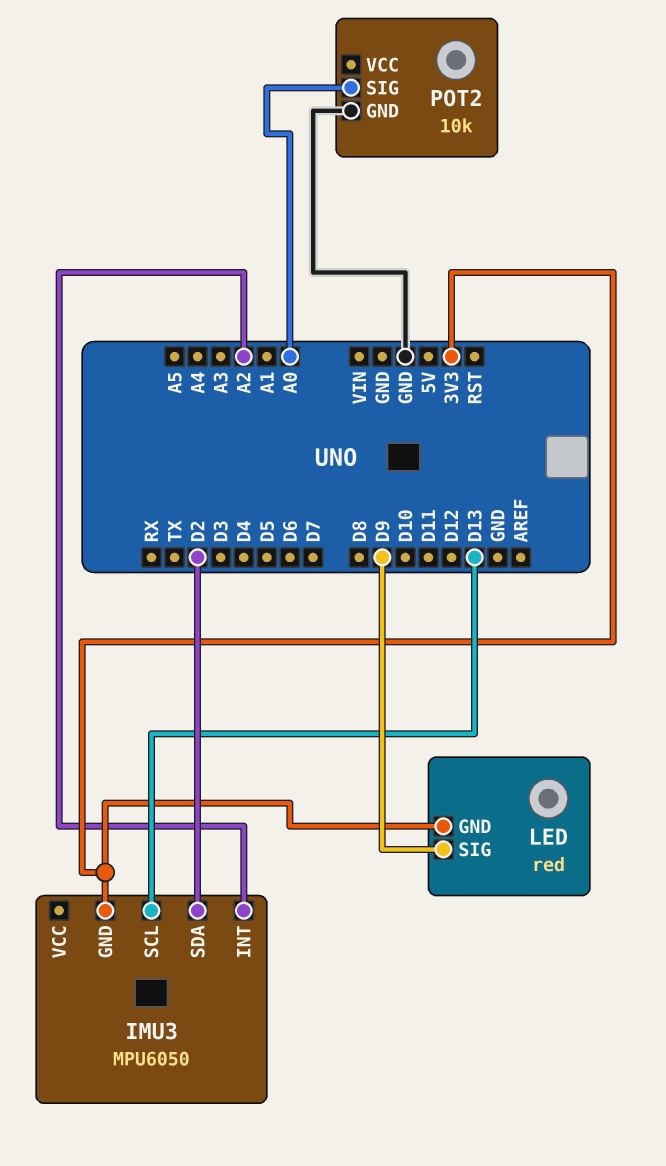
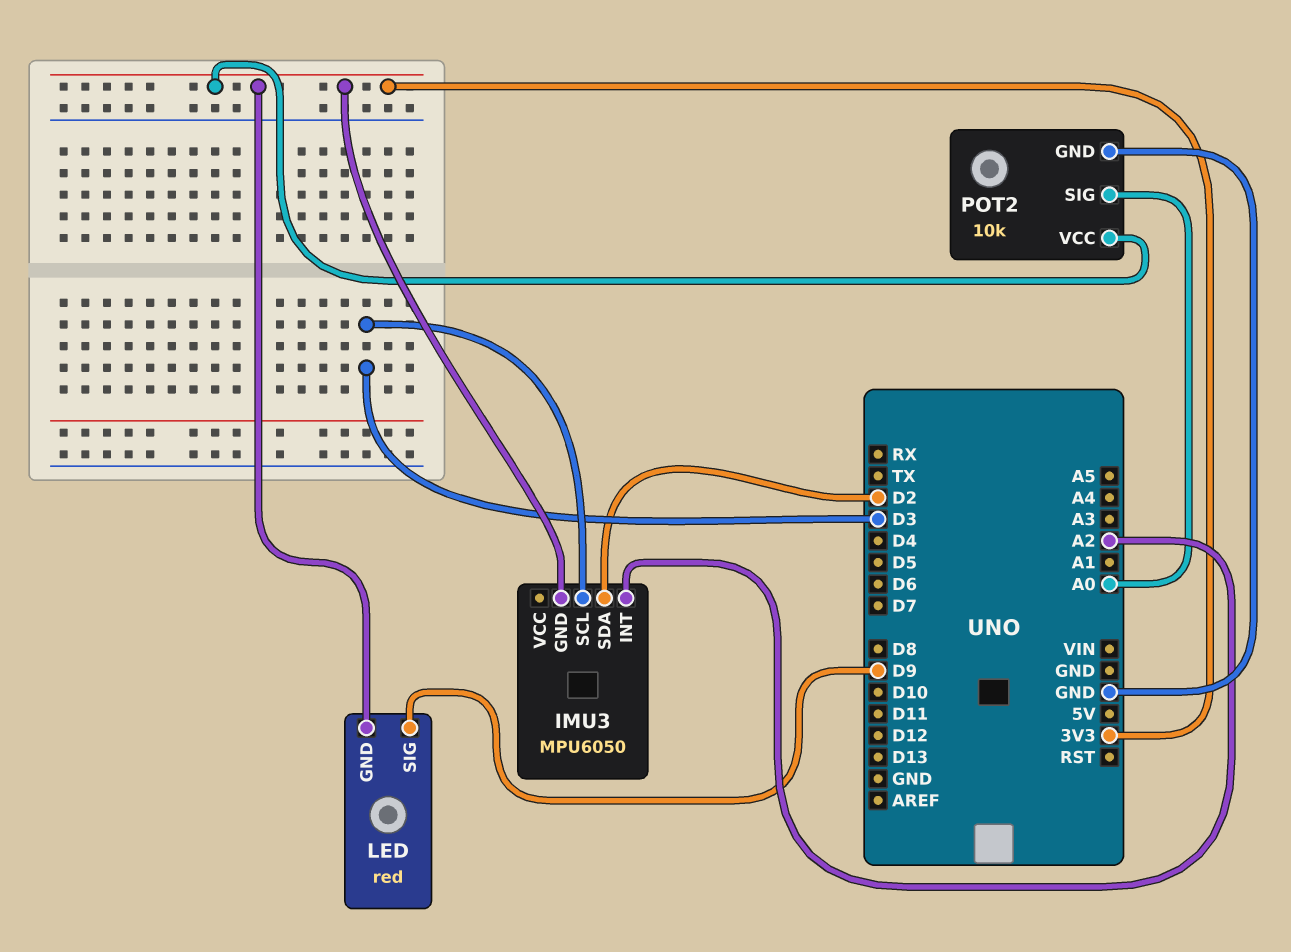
IMU3 pin SCL: D13 -> D3
POT2 pin VCC: none -> 3V3

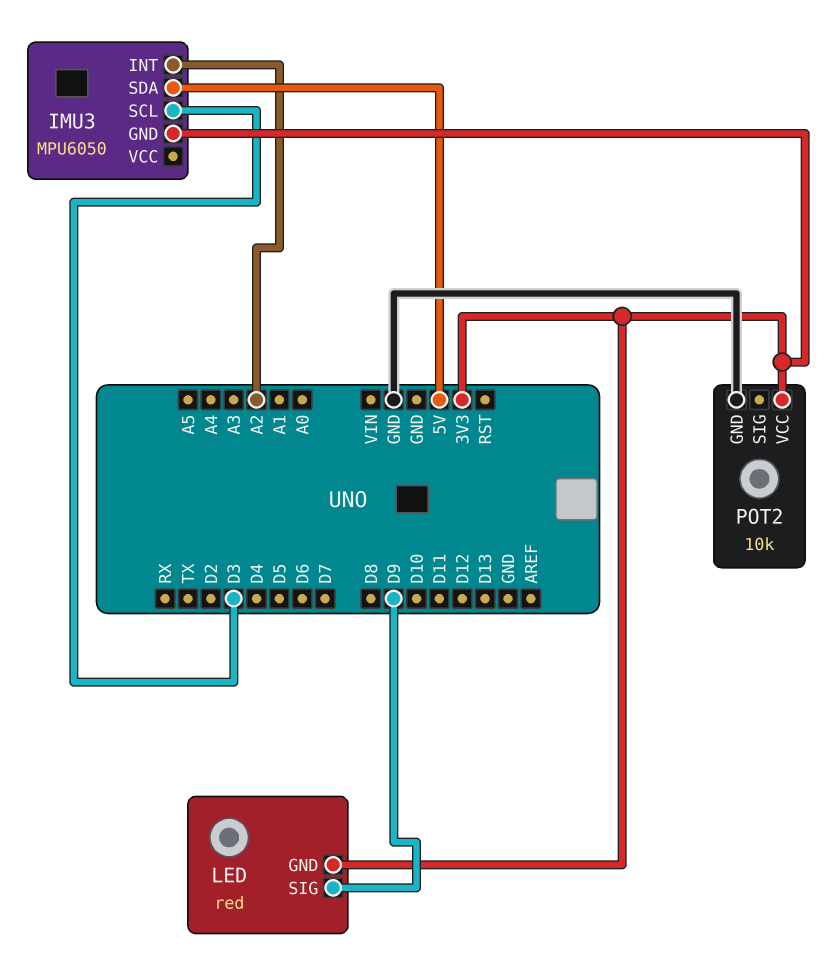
IMU3 pin SDA: D2 -> 5V
POT2 pin SIG: A0 -> none

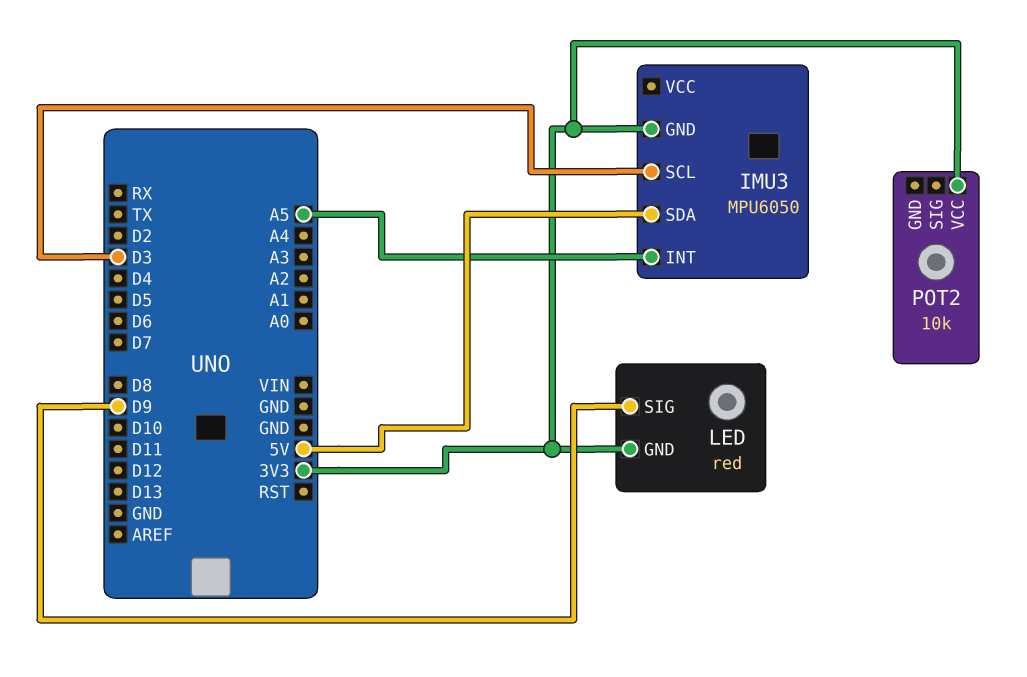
IMU3 pin INT: A2 -> A5
POT2 pin GND: GND -> none

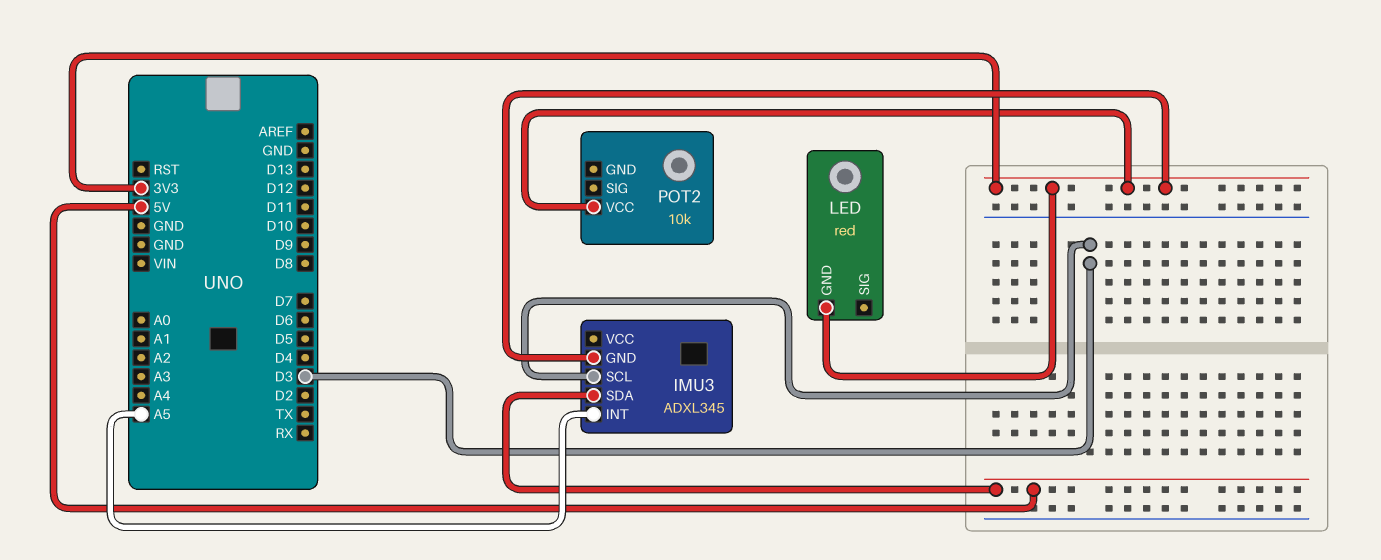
IMU3: MPU6050 -> ADXL345
LED pin SIG: D9 -> none

